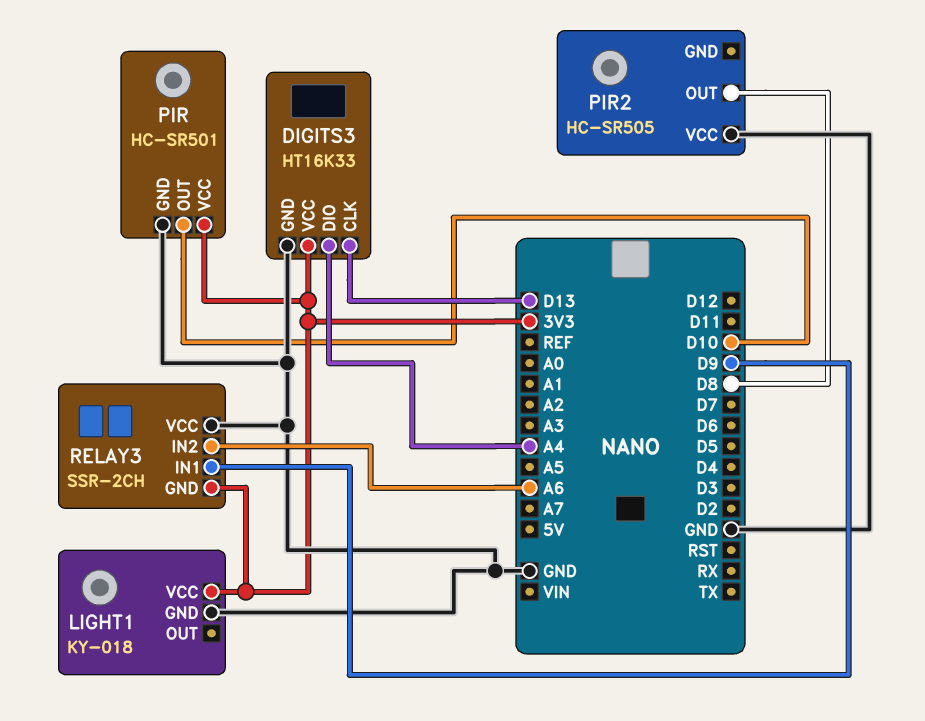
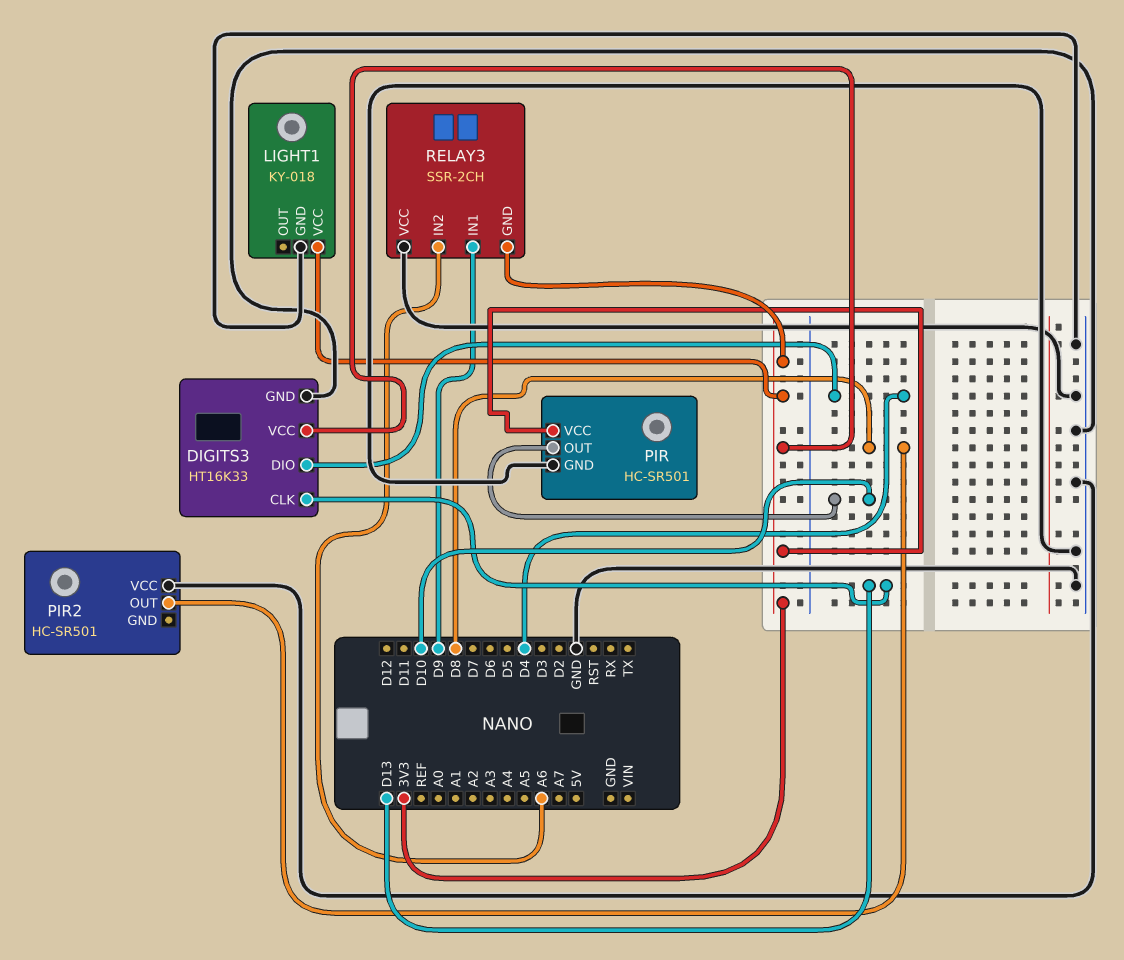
DIGITS3 pin DIO: A4 -> D4
PIR2: HC-SR505 -> HC-SR501

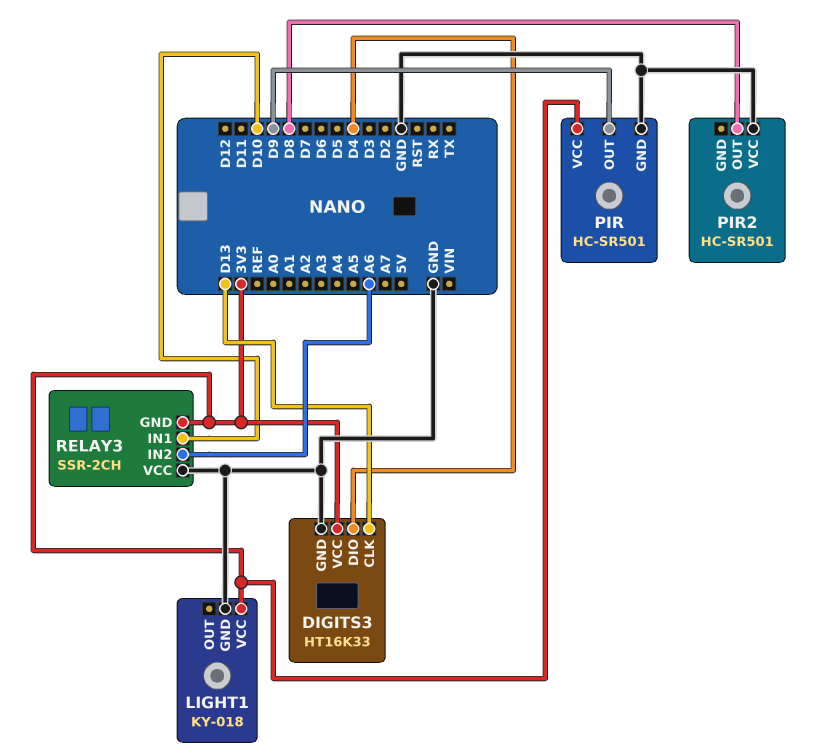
PIR pin OUT: D10 -> D9
RELAY3 pin IN1: D9 -> D10

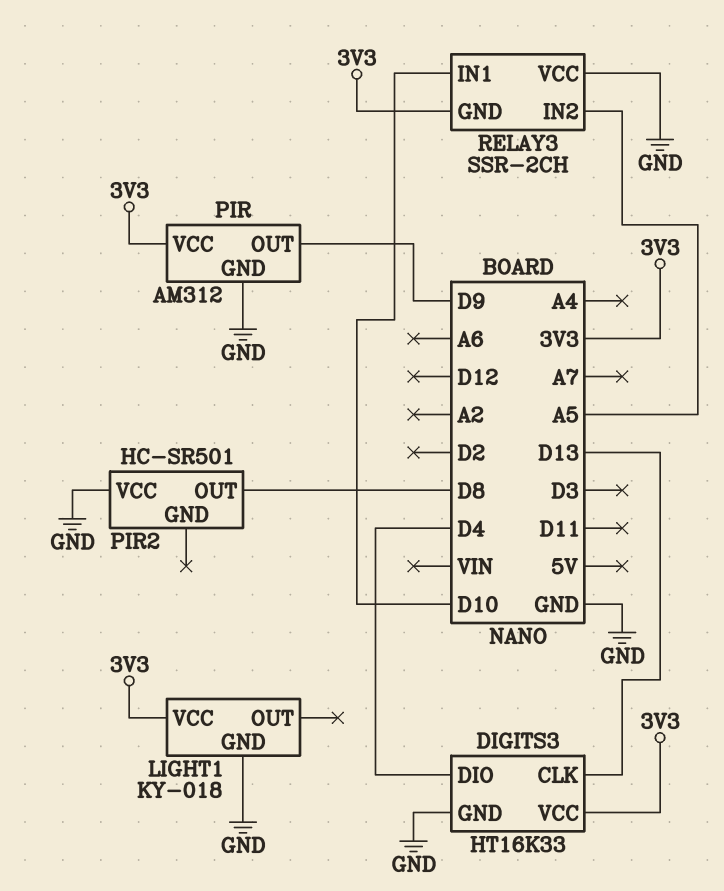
PIR: HC-SR501 -> AM312
RELAY3 pin IN2: A6 -> A5

